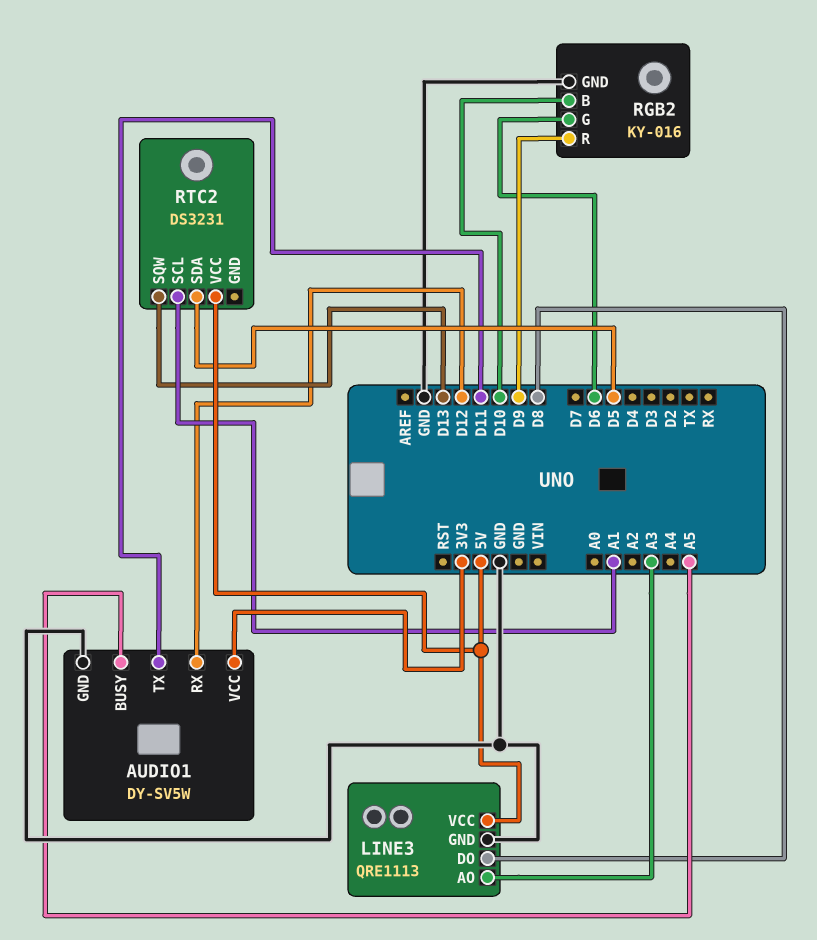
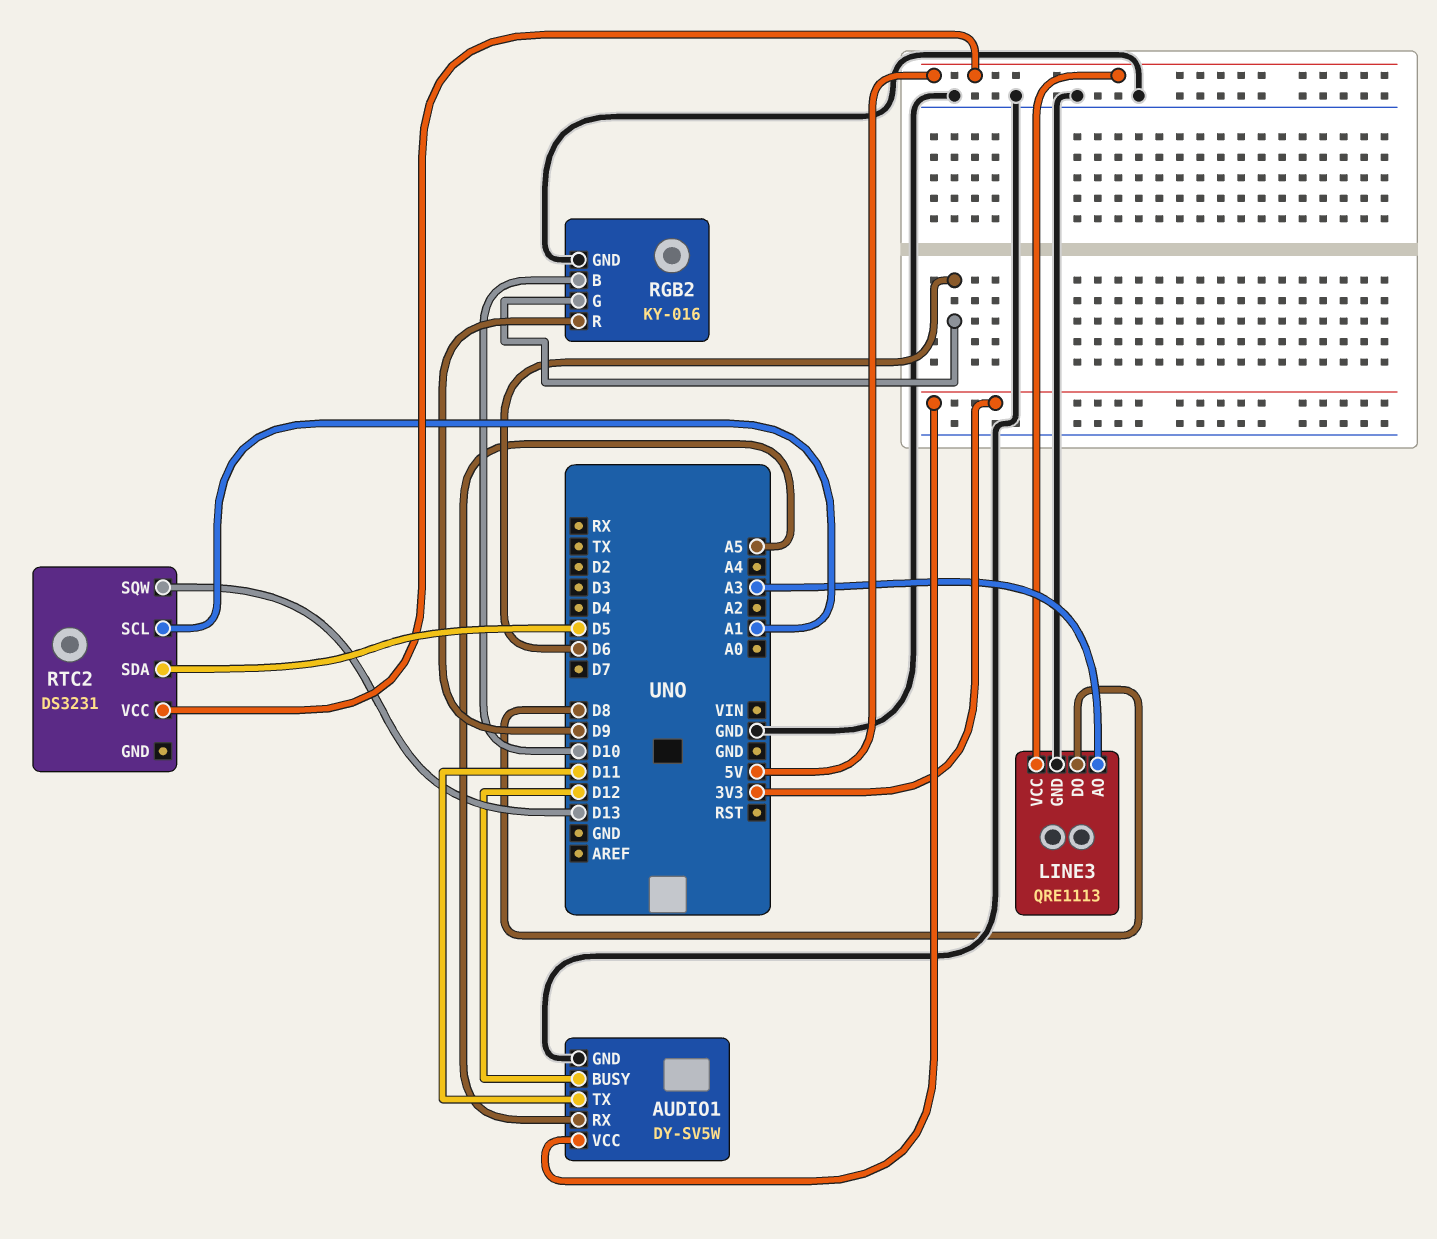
AUDIO1 pin BUSY: A5 -> D12
AUDIO1 pin RX: D12 -> A5

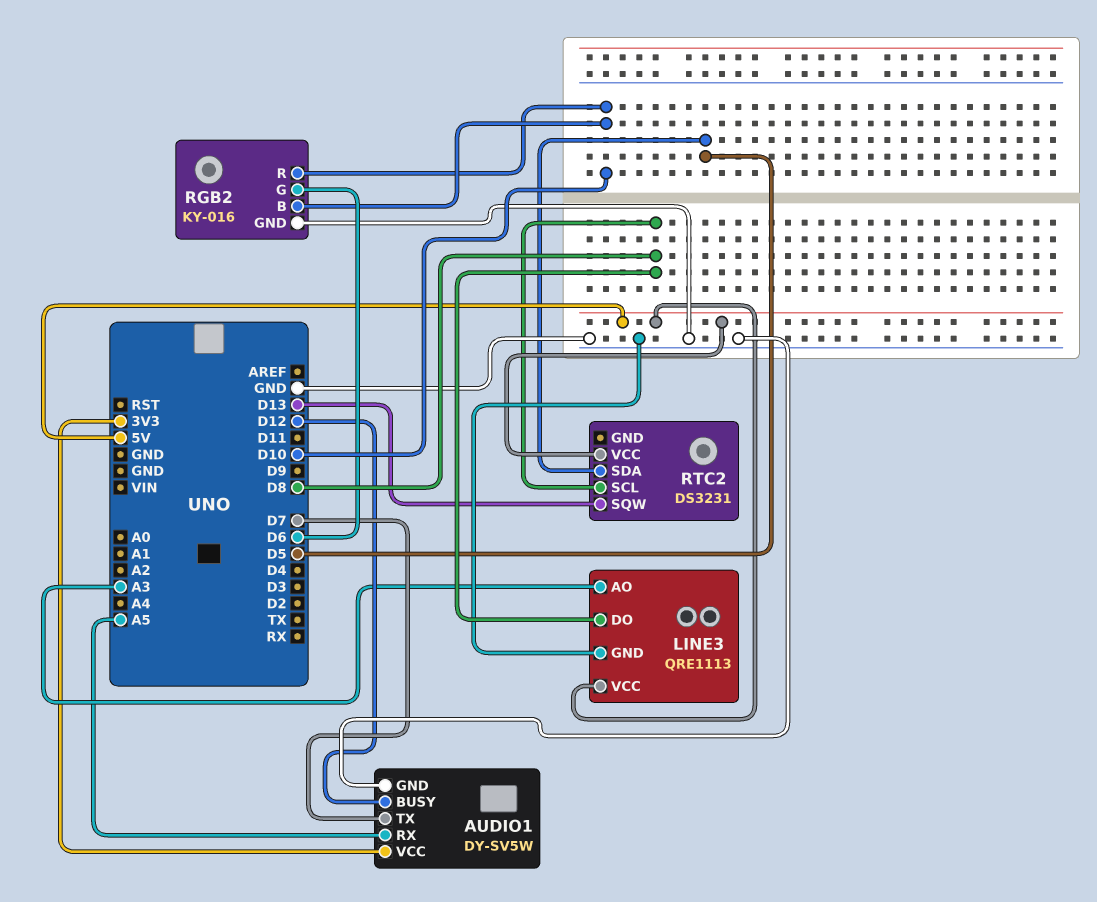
AUDIO1 pin TX: D11 -> D7
RGB2 pin R: D9 -> D10
RTC2 pin SCL: A1 -> D8

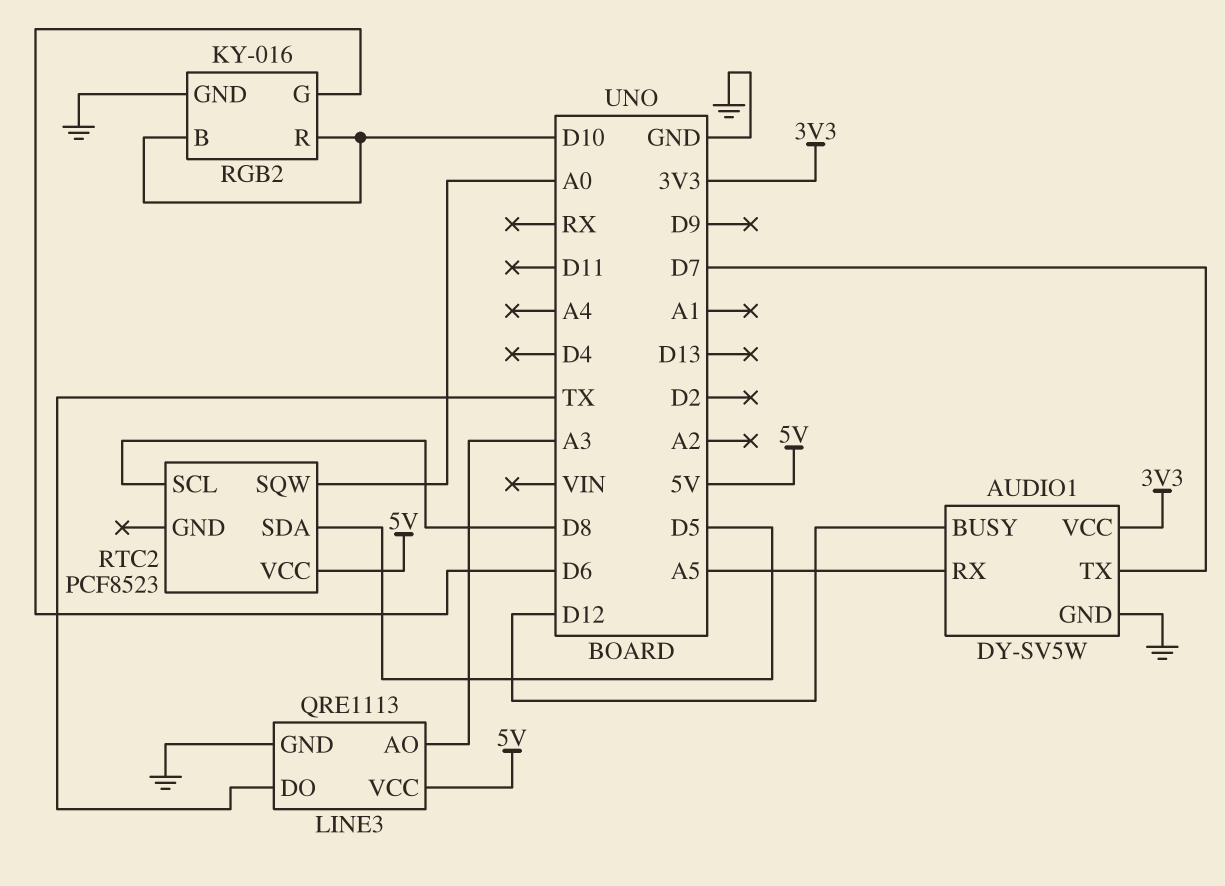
LINE3 pin DO: D8 -> TX
RTC2: DS3231 -> PCF8523
RTC2 pin SQW: D13 -> A0

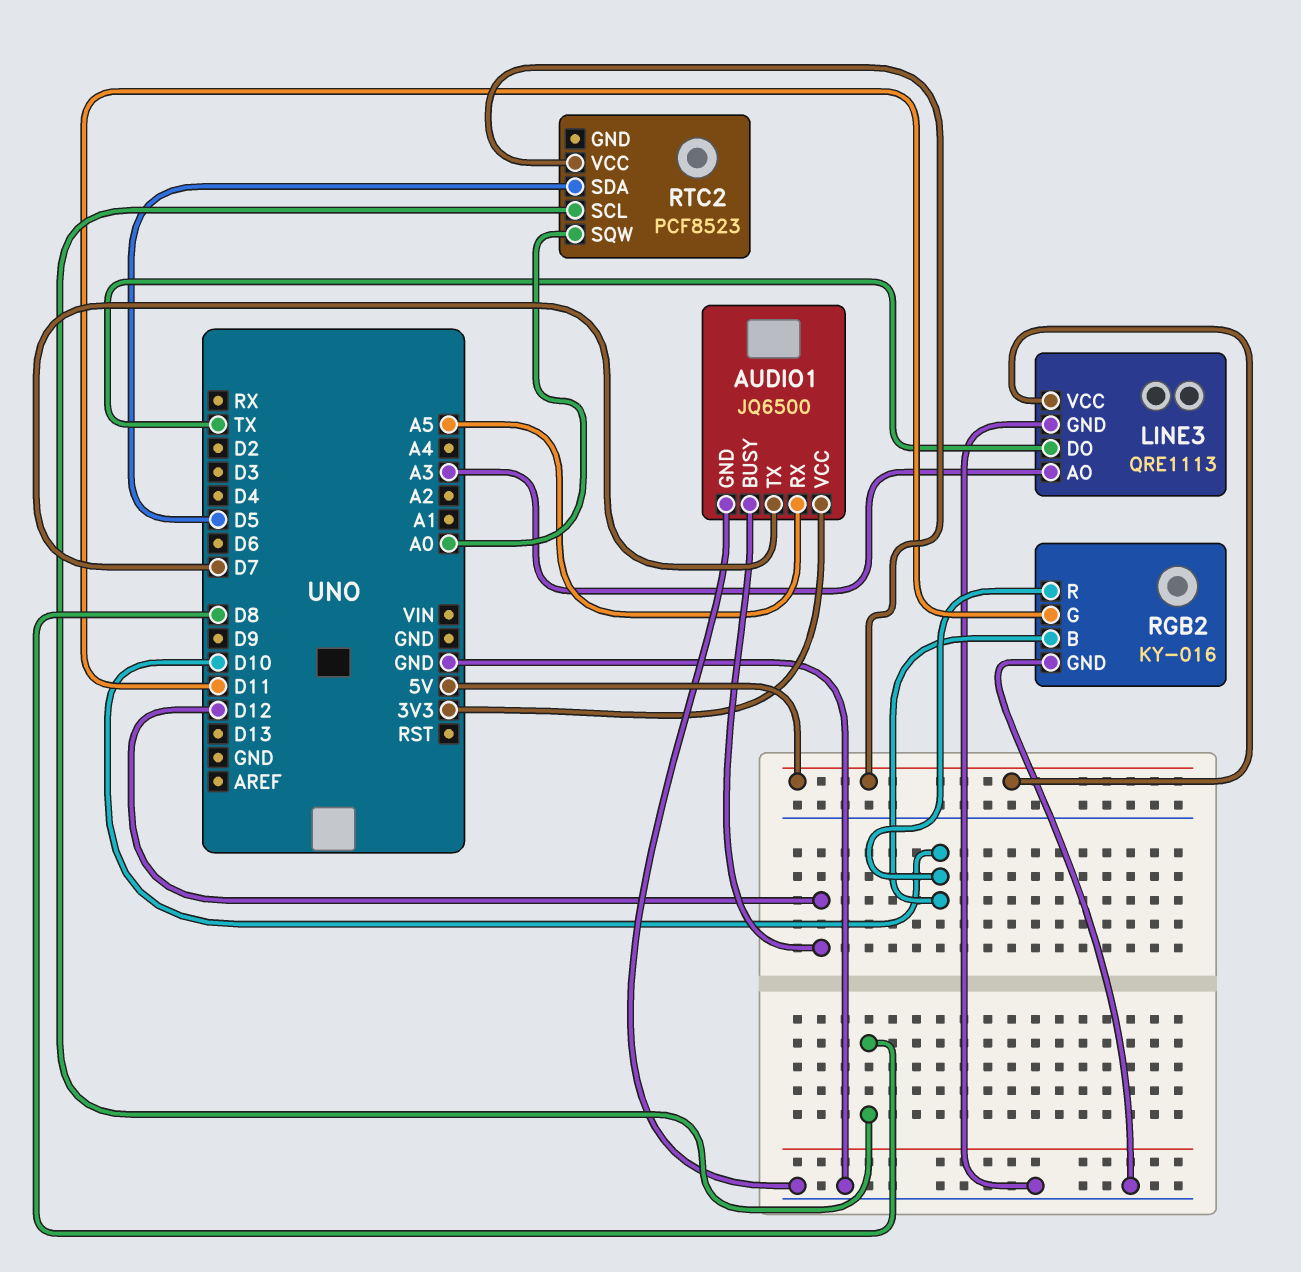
AUDIO1: DY-SV5W -> JQ6500
RGB2 pin G: D6 -> D11

